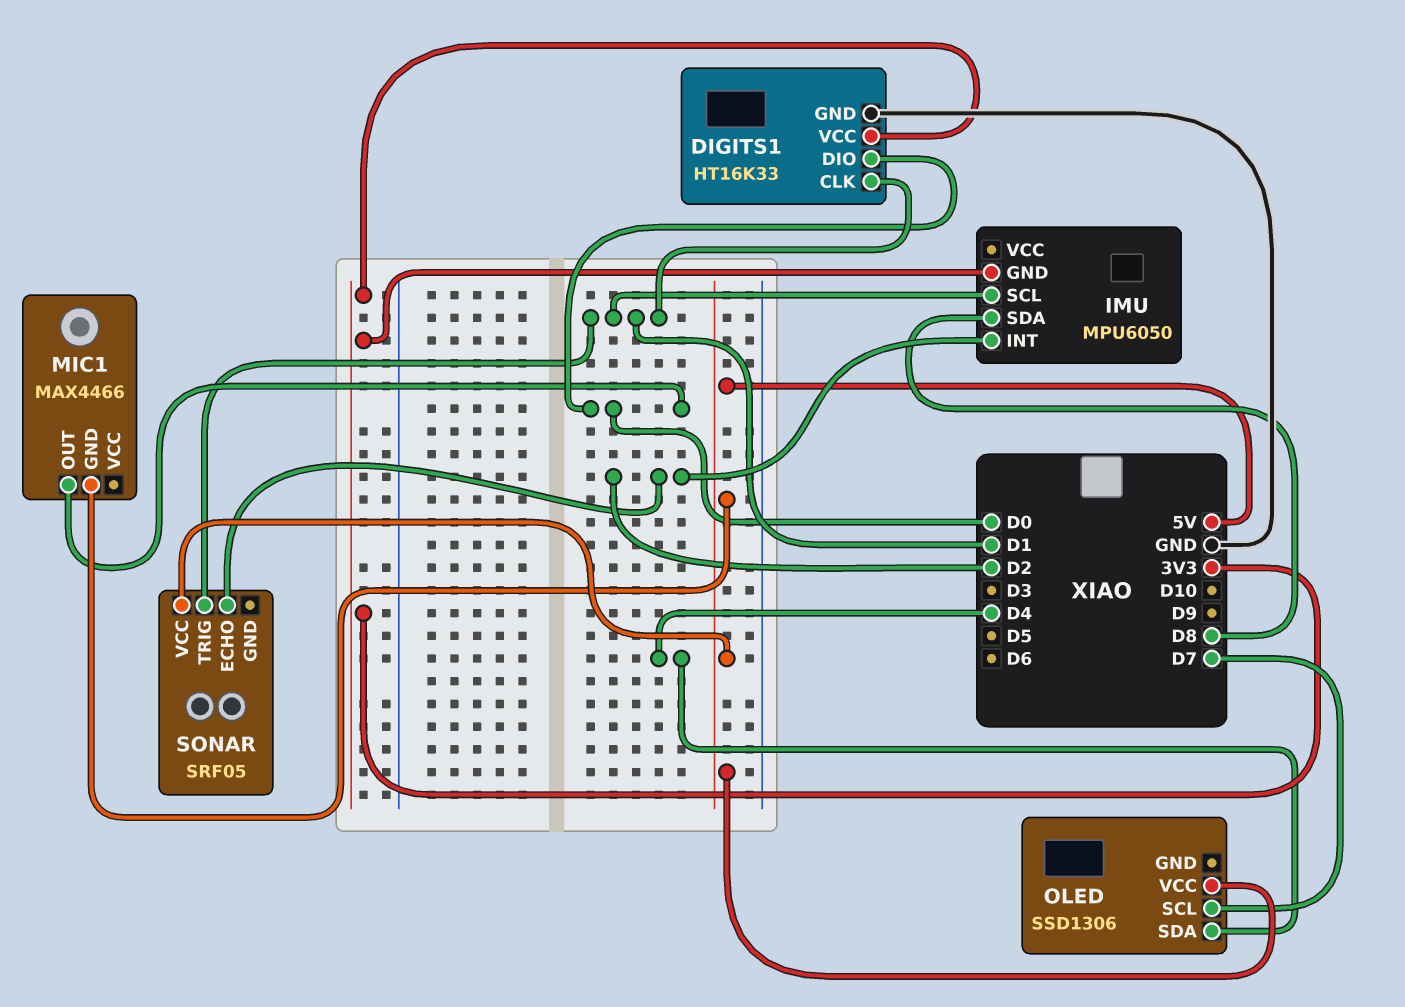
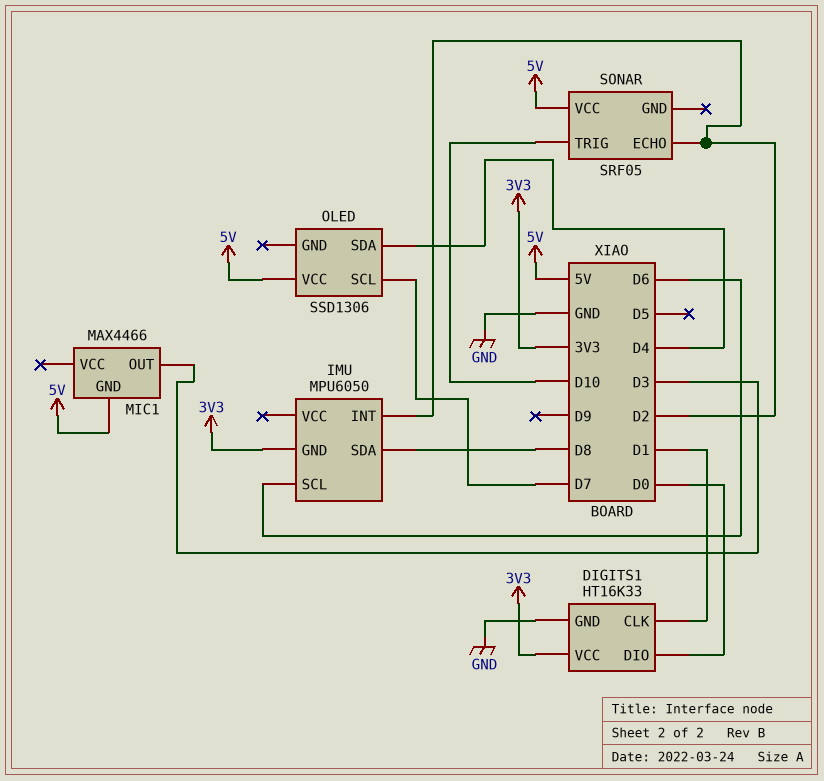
IMU pin SCL: D1 -> D6
MIC1 pin OUT: D0 -> D3
SONAR pin TRIG: D1 -> D10

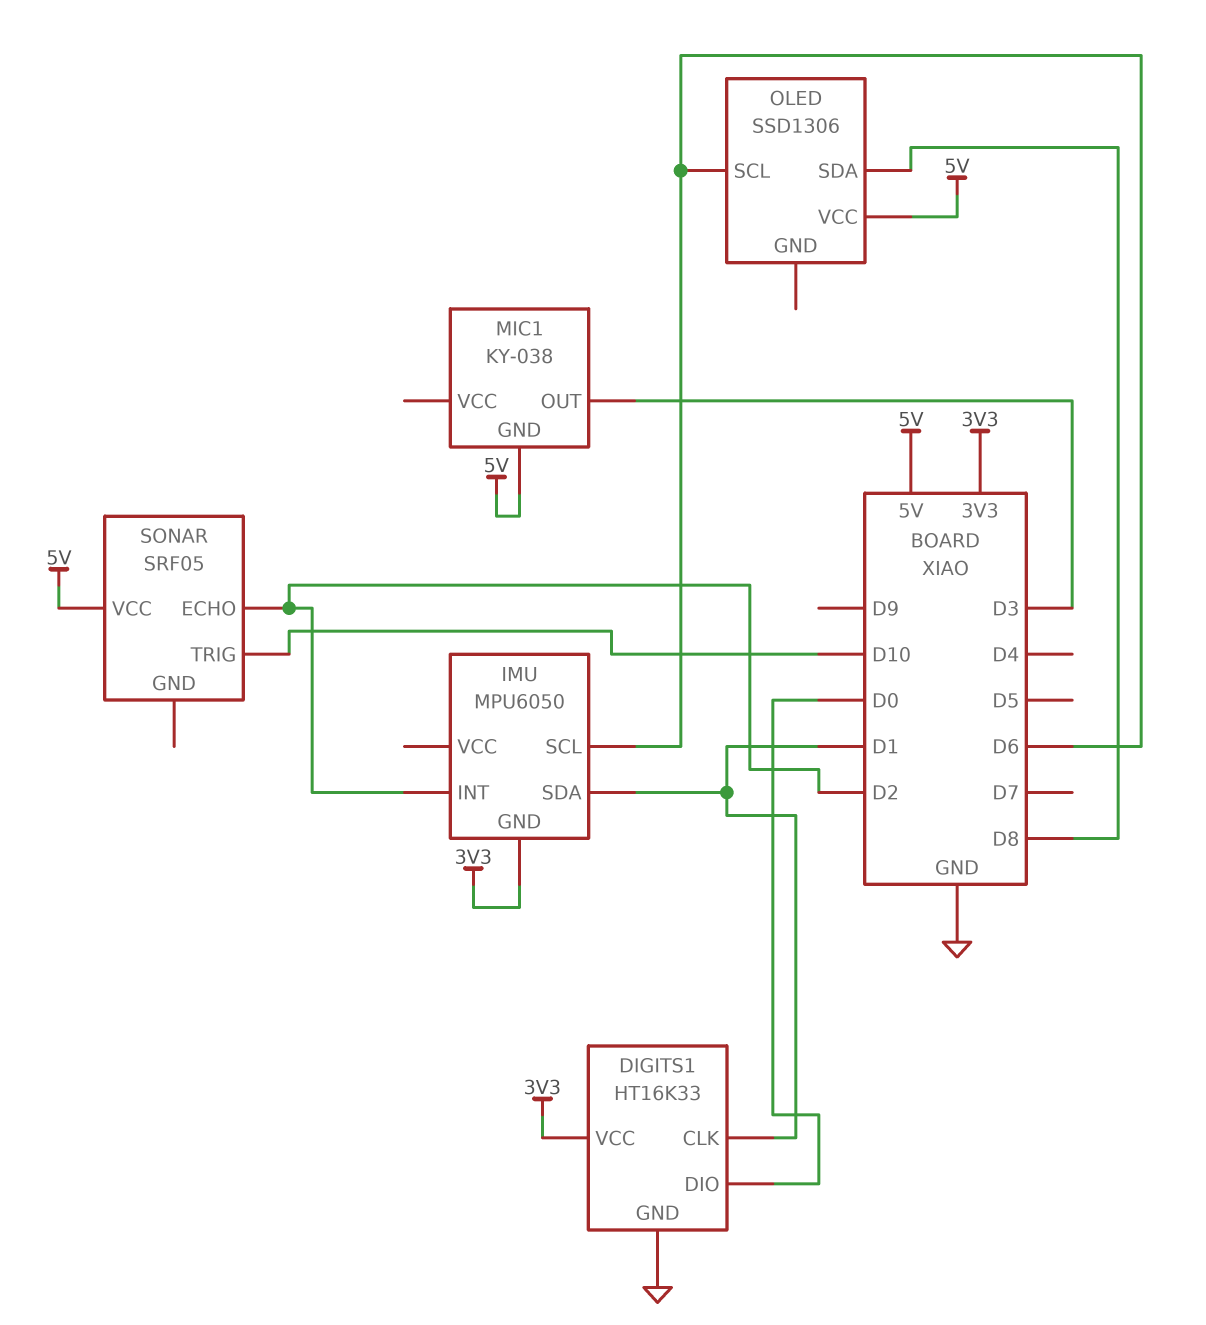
IMU pin SDA: D8 -> D1
MIC1: MAX4466 -> KY-038
OLED pin SCL: D7 -> D6
OLED pin SDA: D4 -> D8

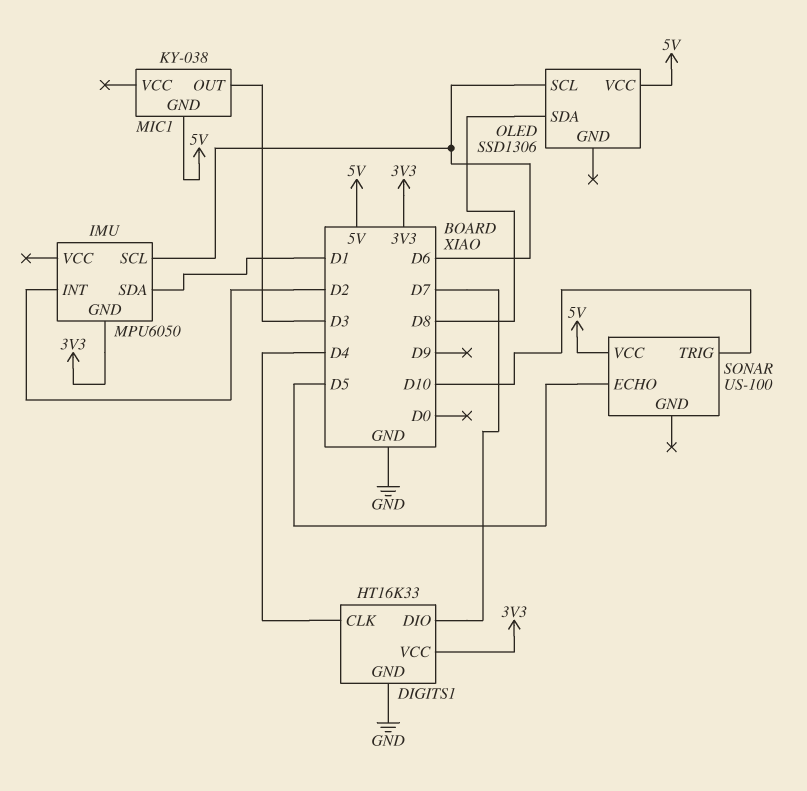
DIGITS1 pin CLK: D1 -> D4
DIGITS1 pin DIO: D0 -> D7
SONAR: SRF05 -> US-100
SONAR pin ECHO: D2 -> D5

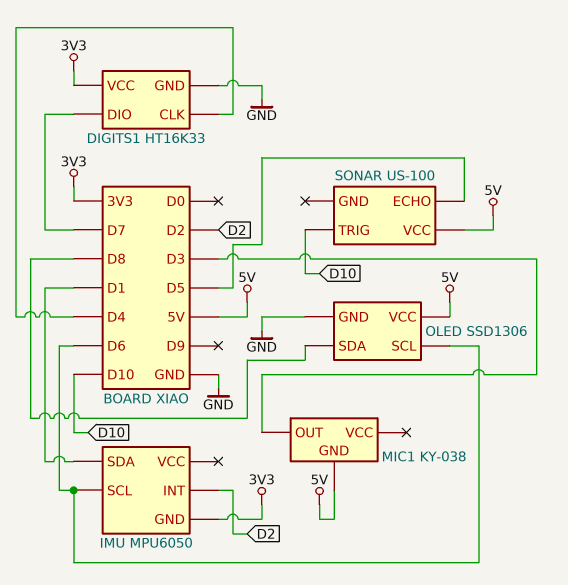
OLED pin GND: none -> GND

